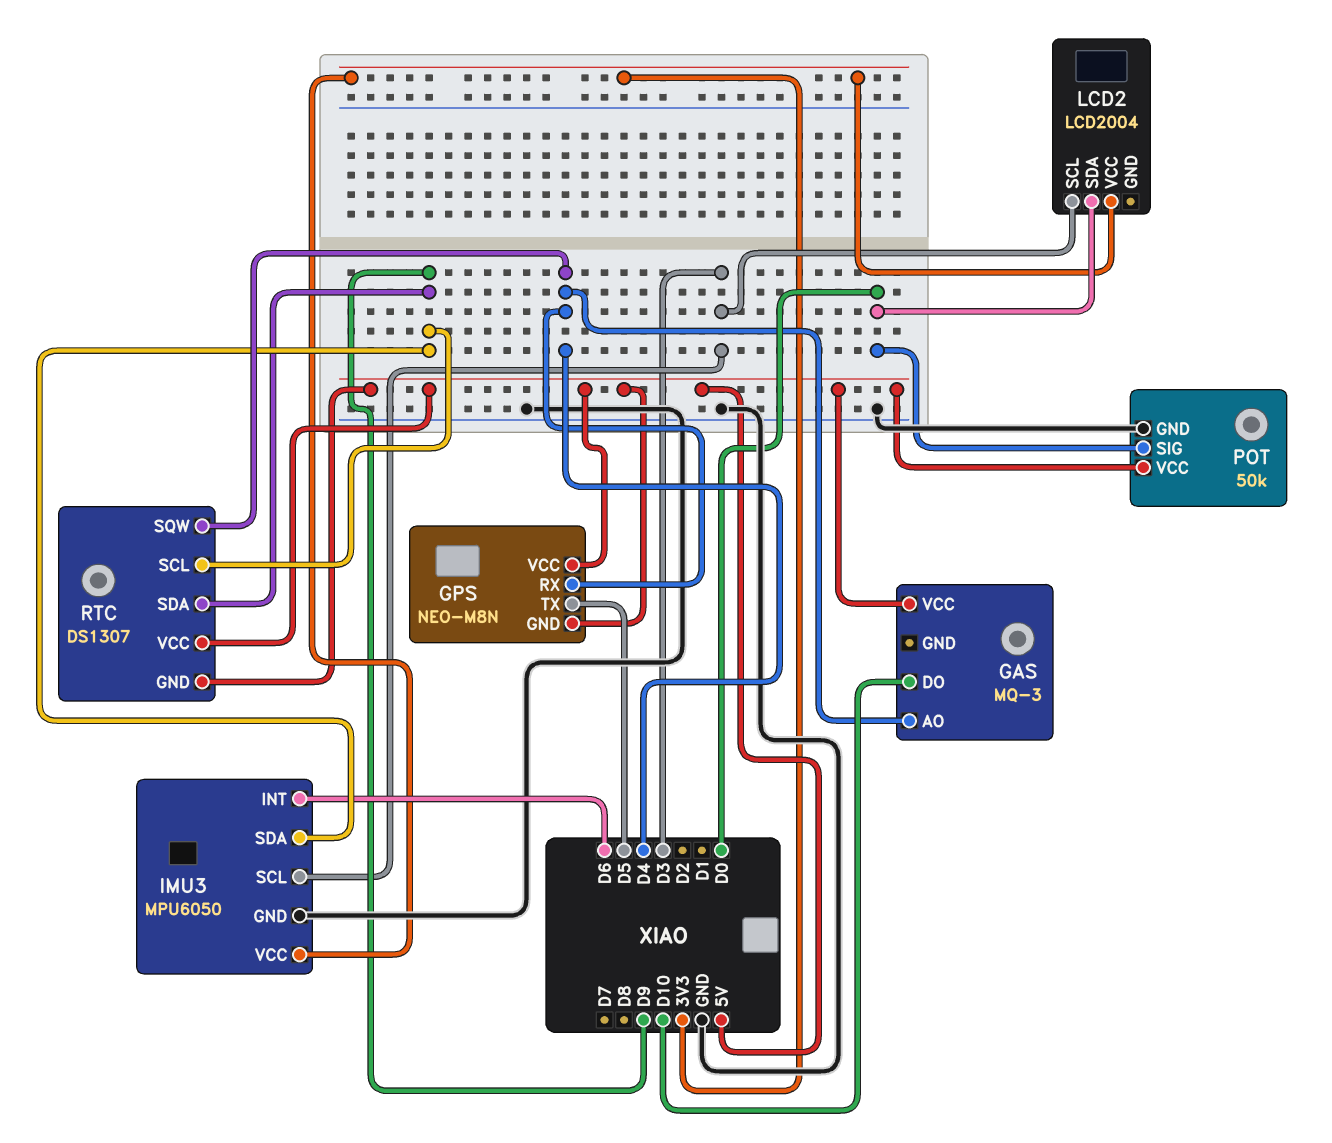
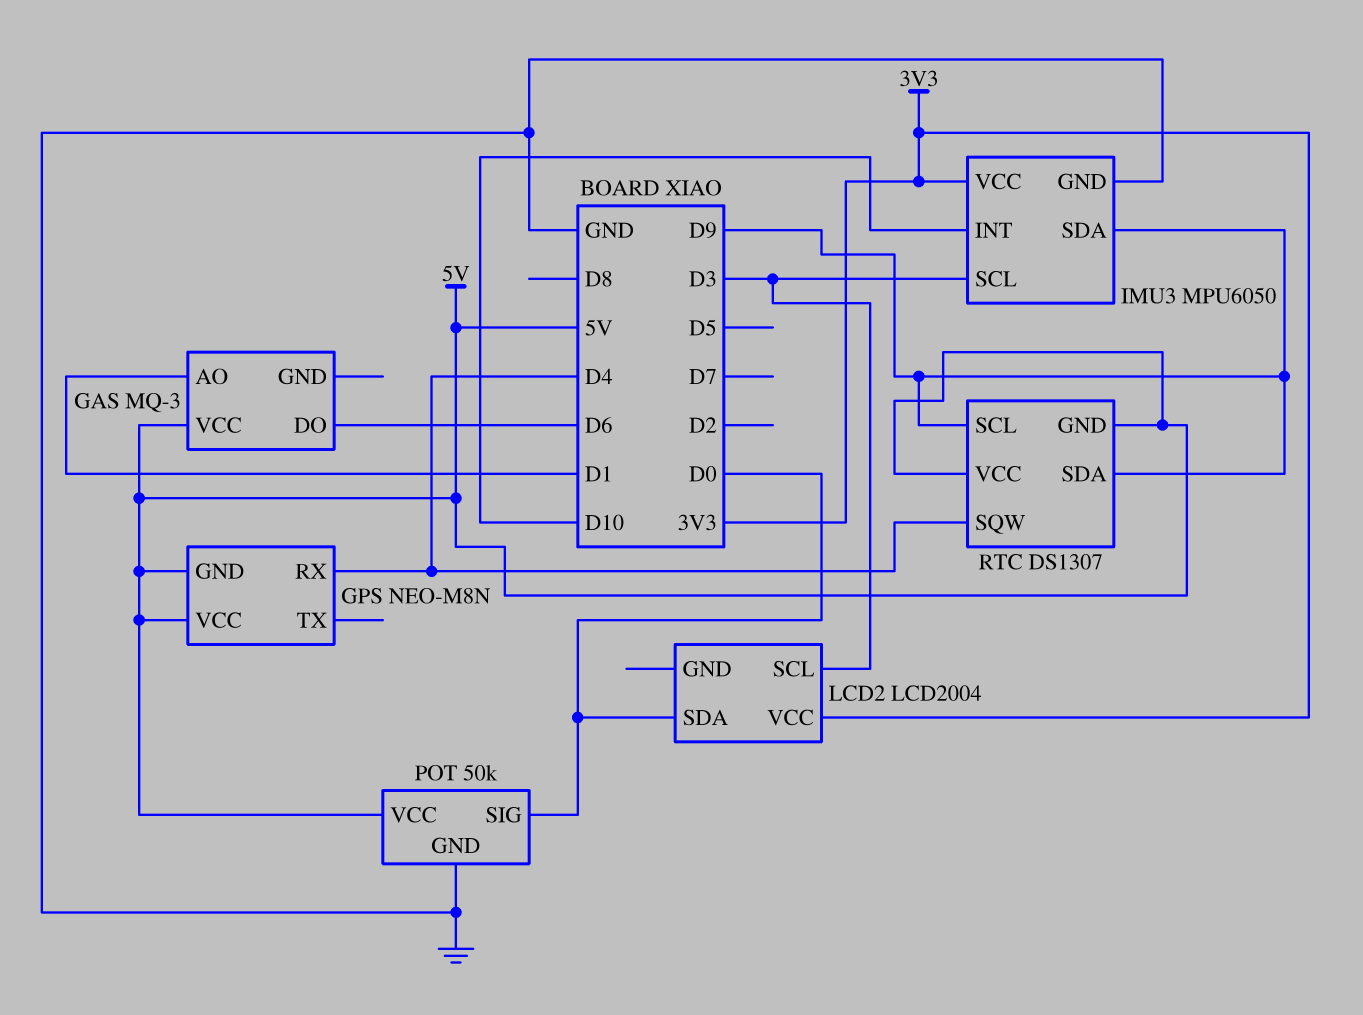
GAS pin AO: D4 -> D1
GAS pin DO: D10 -> D6
GPS pin TX: D5 -> none
IMU3 pin INT: D6 -> D10

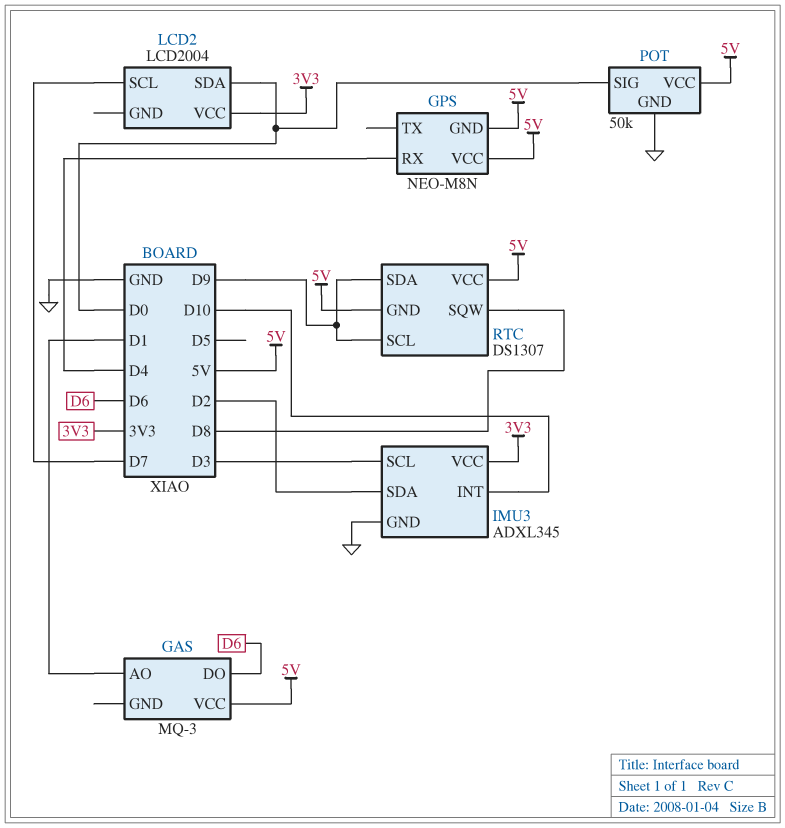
IMU3: MPU6050 -> ADXL345
IMU3 pin SDA: D9 -> D2
LCD2 pin SCL: D3 -> D7
RTC pin SQW: D4 -> D8

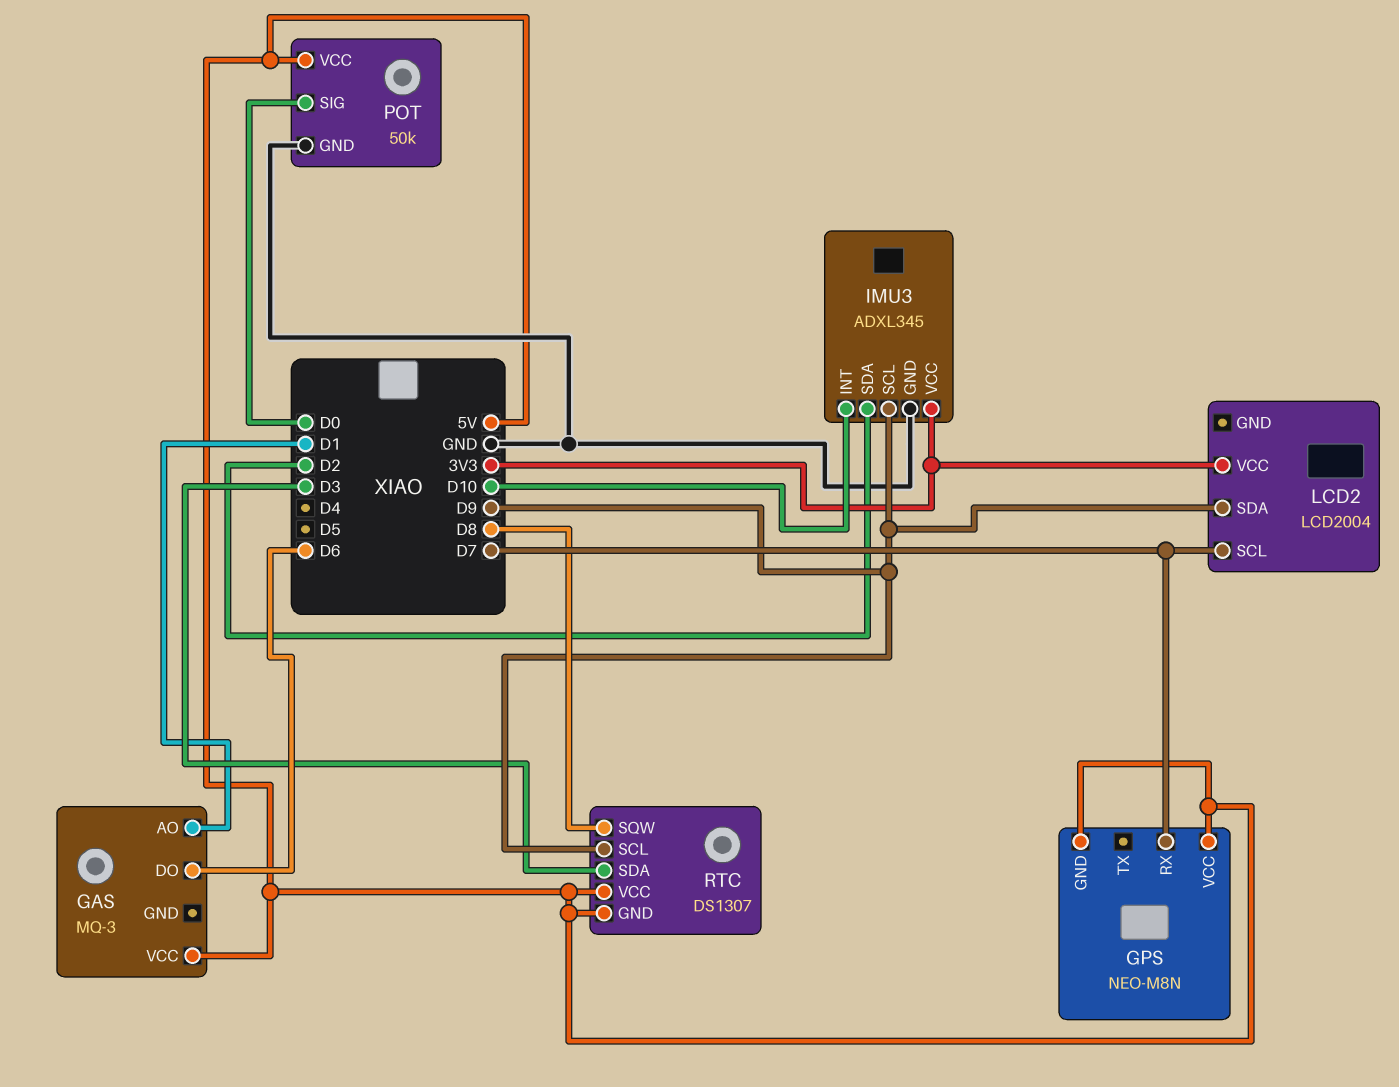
GPS pin RX: D4 -> D7
IMU3 pin SCL: D3 -> D9
LCD2 pin SDA: D0 -> D9
RTC pin SDA: D9 -> D3

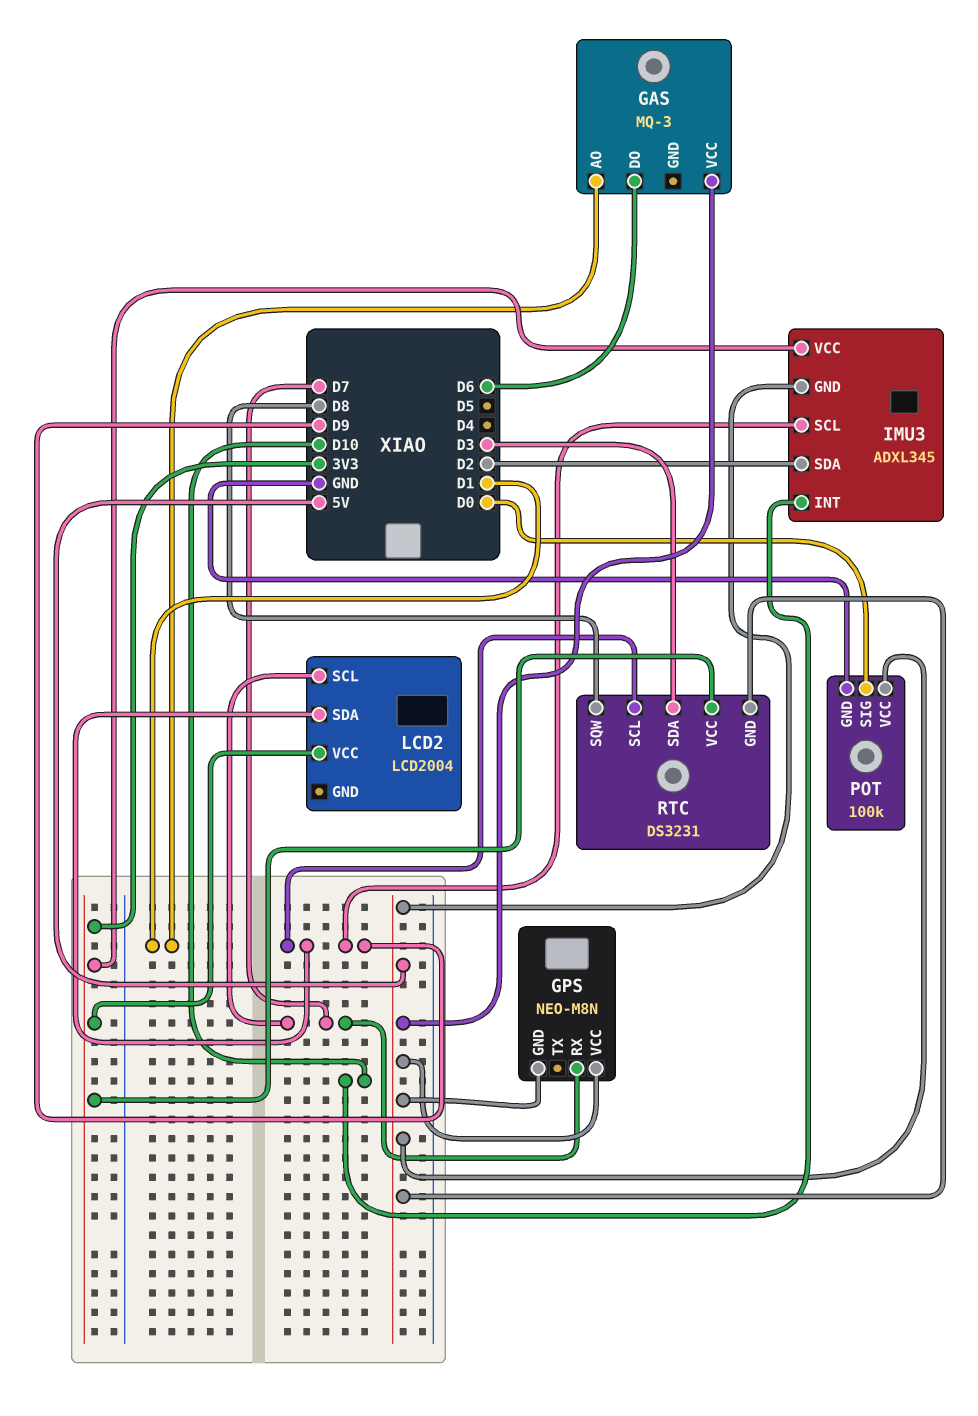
IMU3 pin GND: GND -> 5V
POT: 50k -> 100k
RTC: DS1307 -> DS3231
RTC pin VCC: 5V -> 3V3

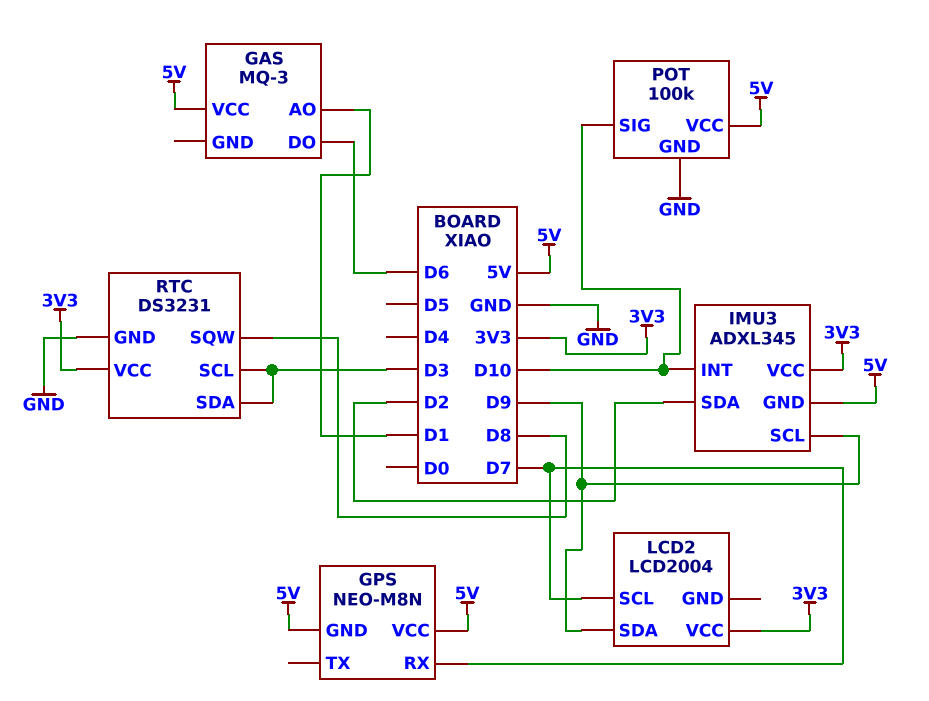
POT pin SIG: D0 -> D10
RTC pin GND: 5V -> GND
RTC pin SCL: D9 -> D3

